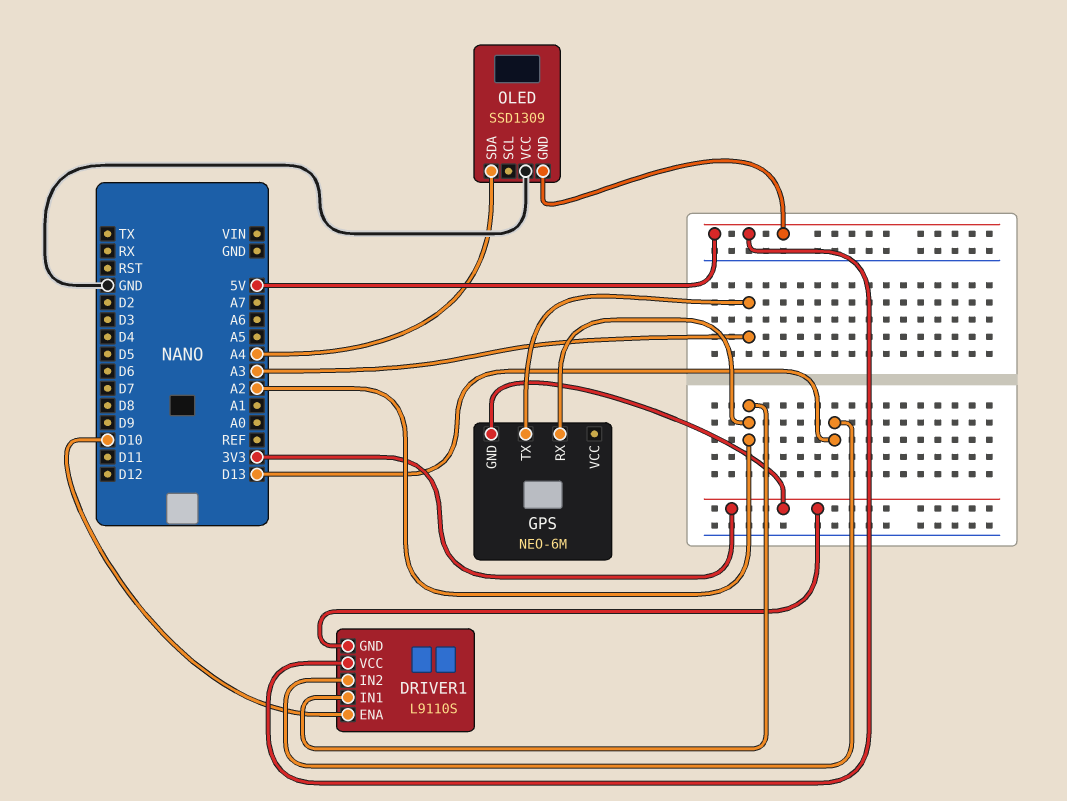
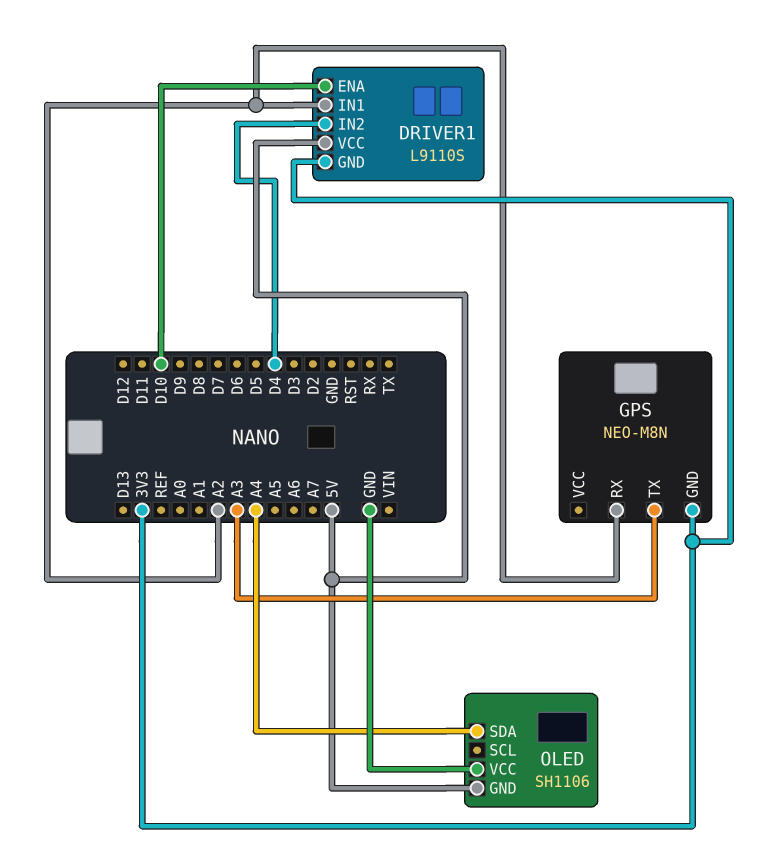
DRIVER1 pin IN2: D13 -> D4
GPS: NEO-6M -> NEO-M8N
OLED: SSD1309 -> SH1106

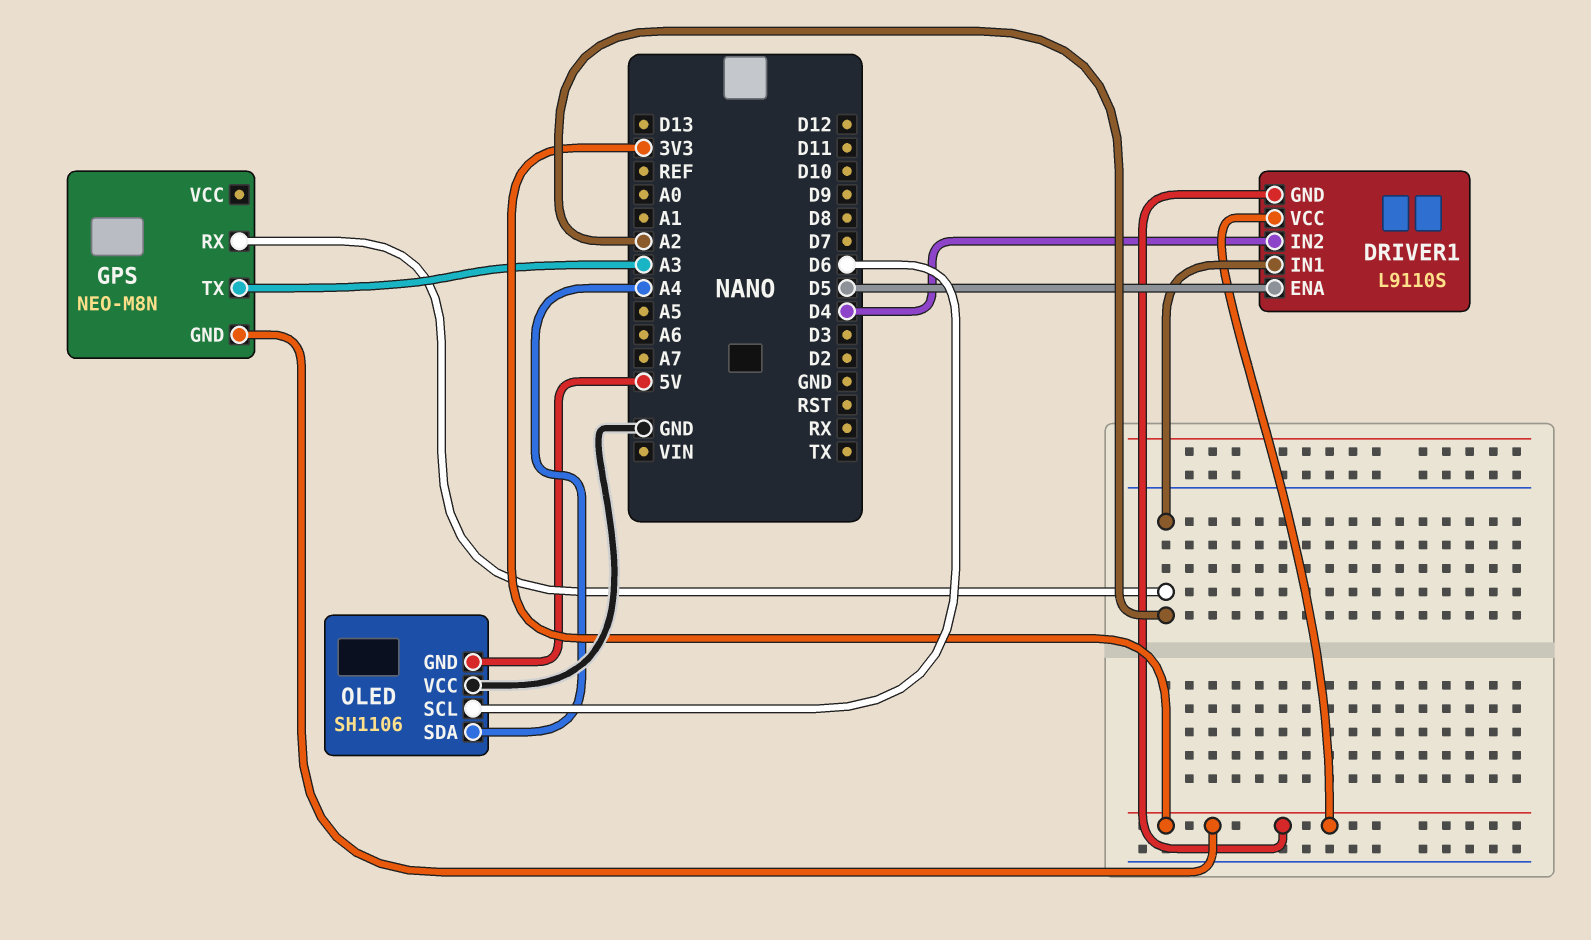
DRIVER1 pin ENA: D10 -> D5
DRIVER1 pin VCC: 5V -> 3V3
OLED pin SCL: none -> D6

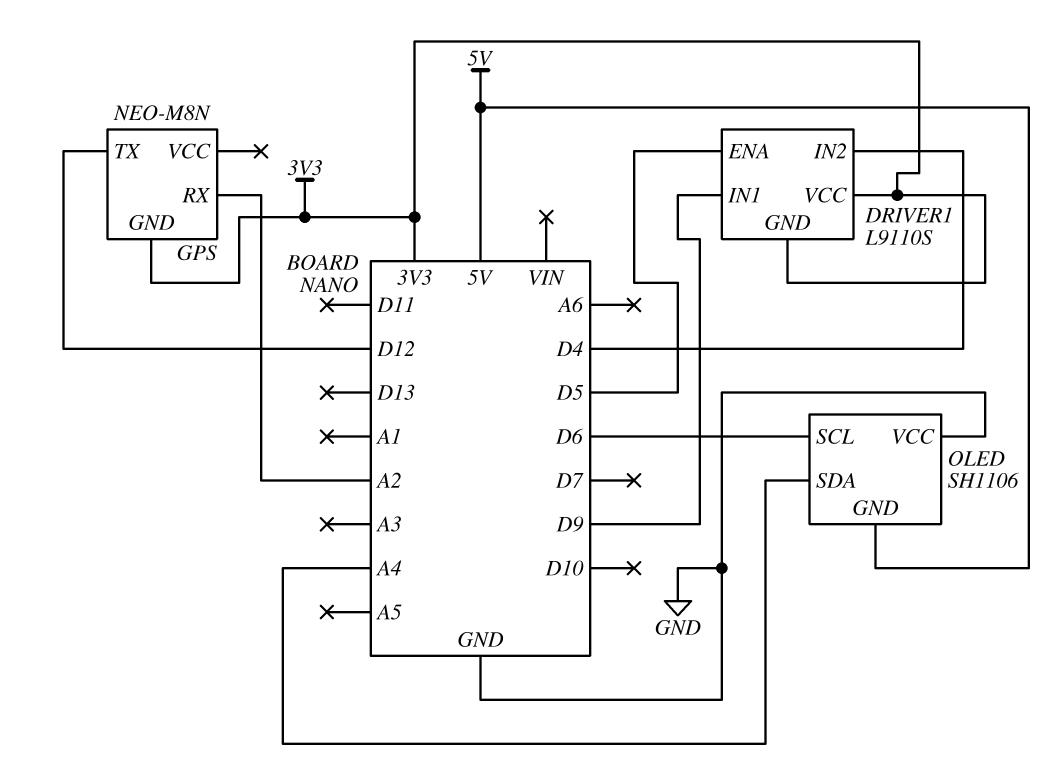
DRIVER1 pin IN1: A2 -> D9
GPS pin TX: A3 -> D12

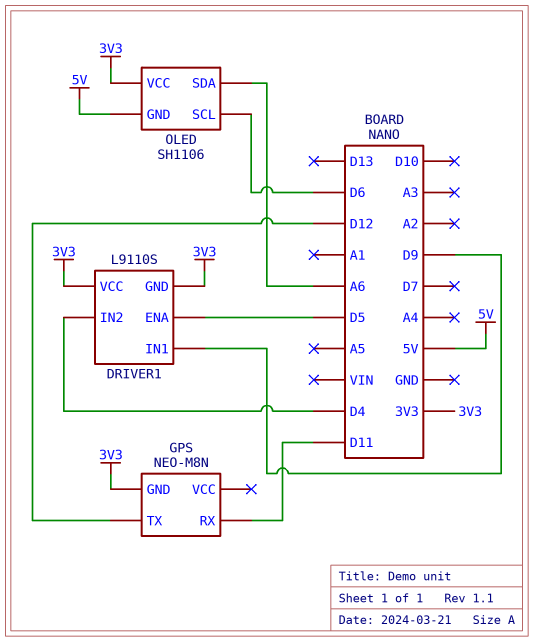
GPS pin RX: A2 -> D11
OLED pin SDA: A4 -> A6
OLED pin VCC: GND -> 3V3

